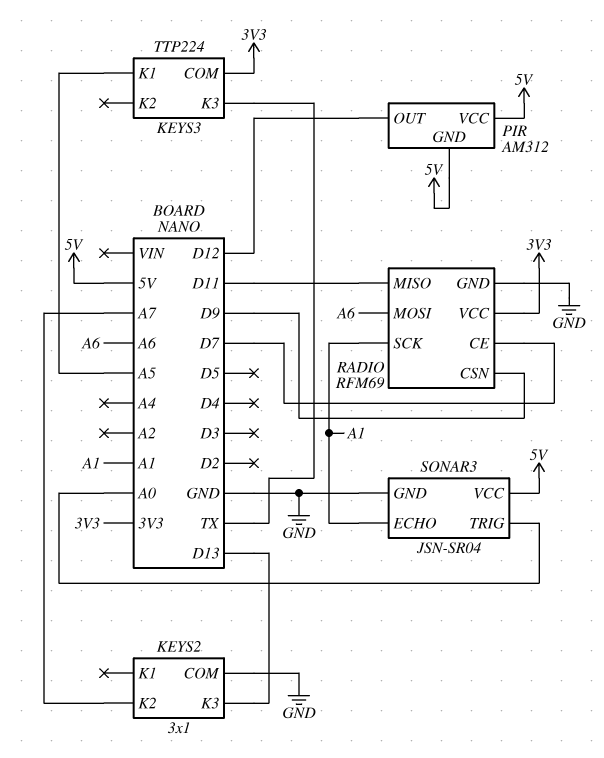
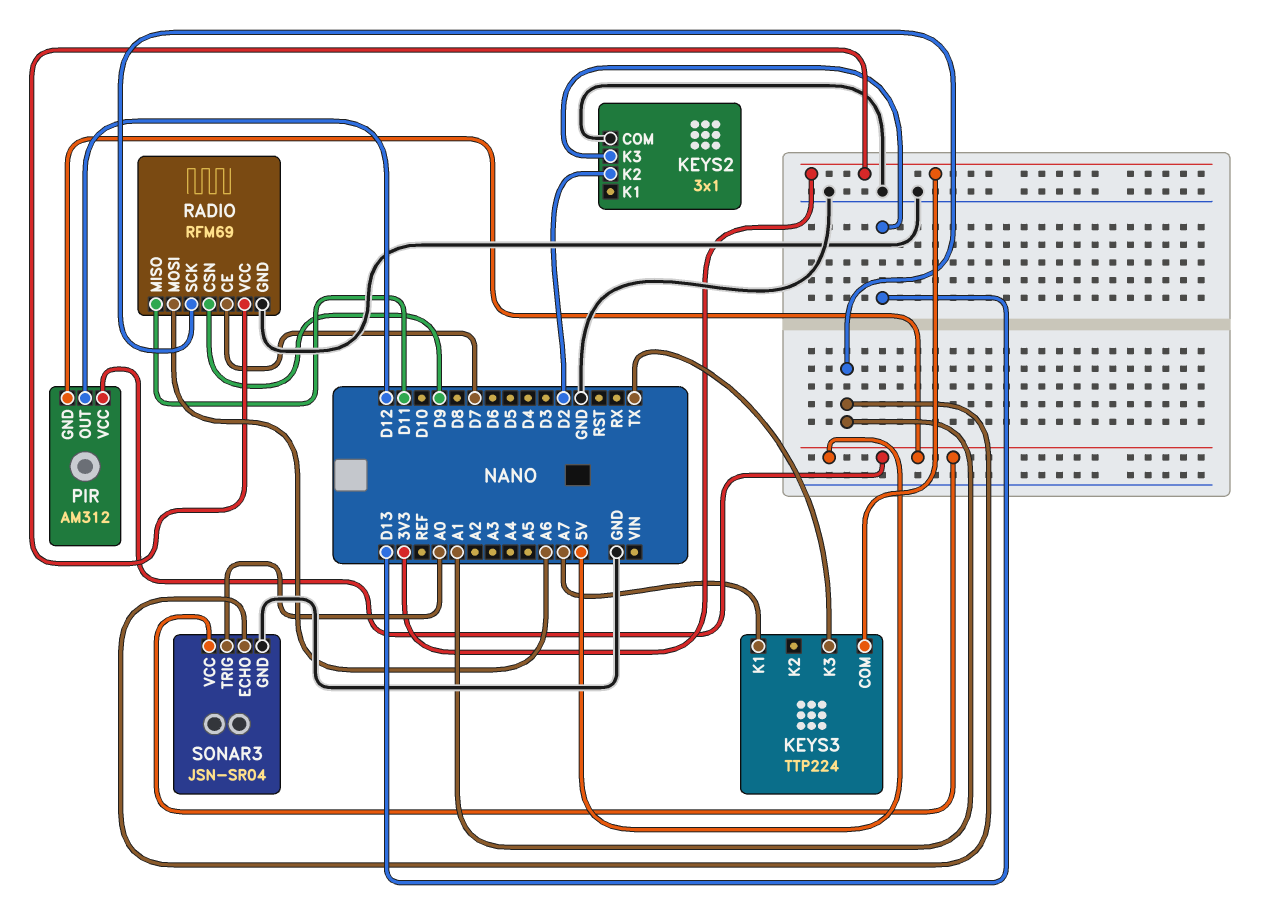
KEYS2 pin K2: A7 -> D2
KEYS3 pin K1: A5 -> A7

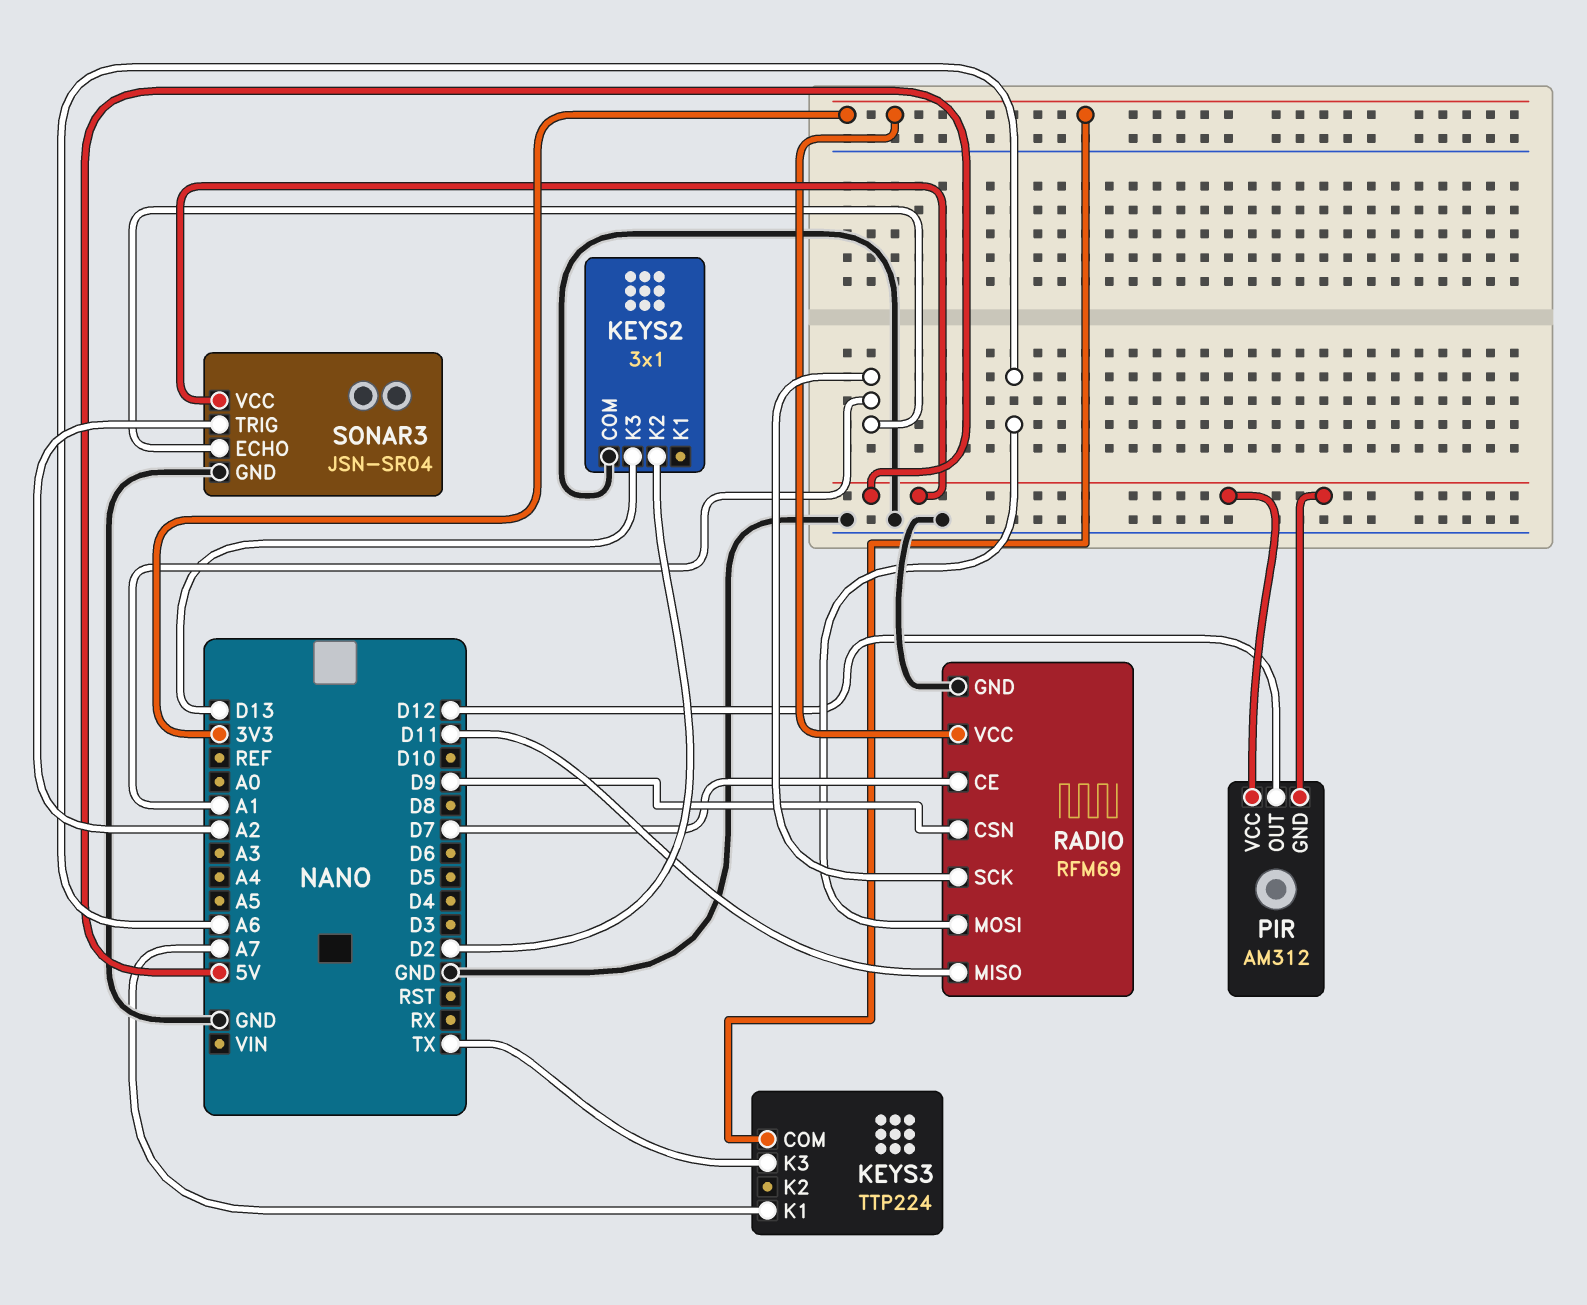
SONAR3 pin TRIG: A0 -> A2

